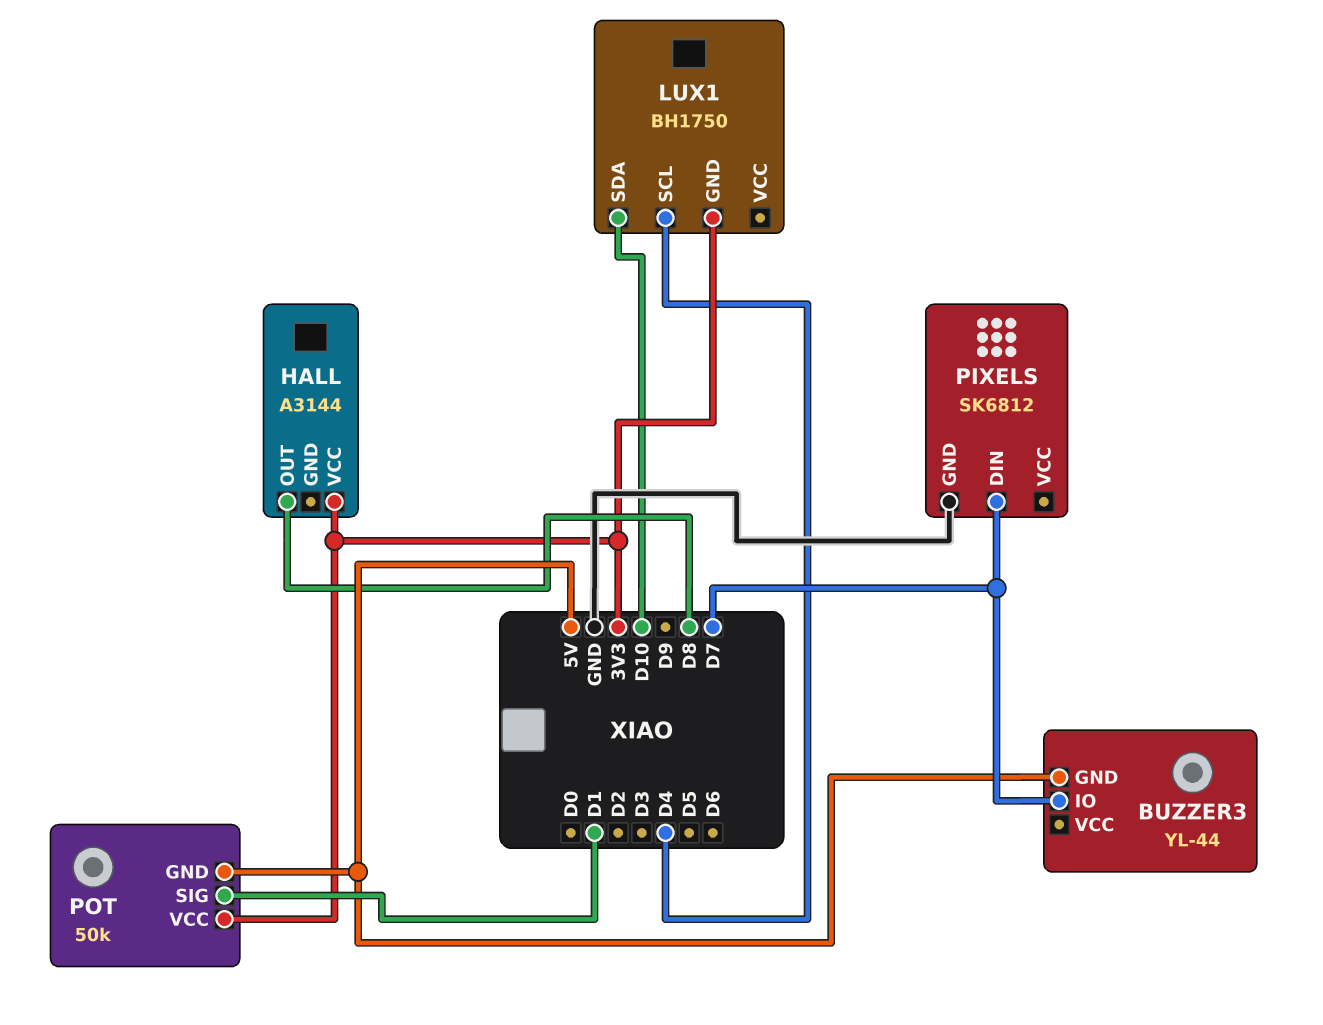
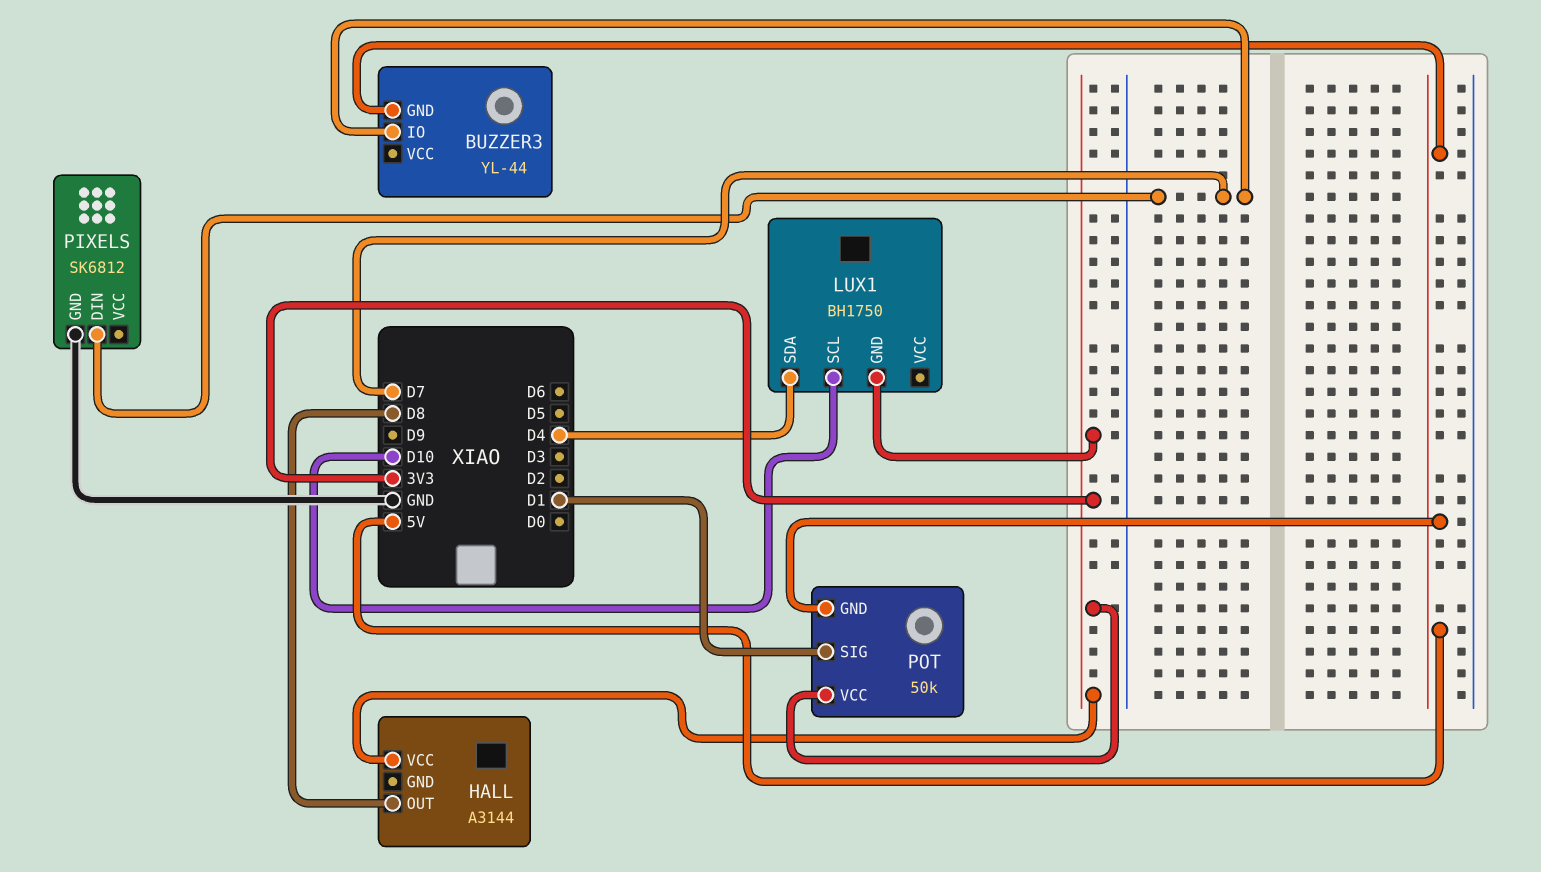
LUX1 pin SCL: D4 -> D10
LUX1 pin SDA: D10 -> D4

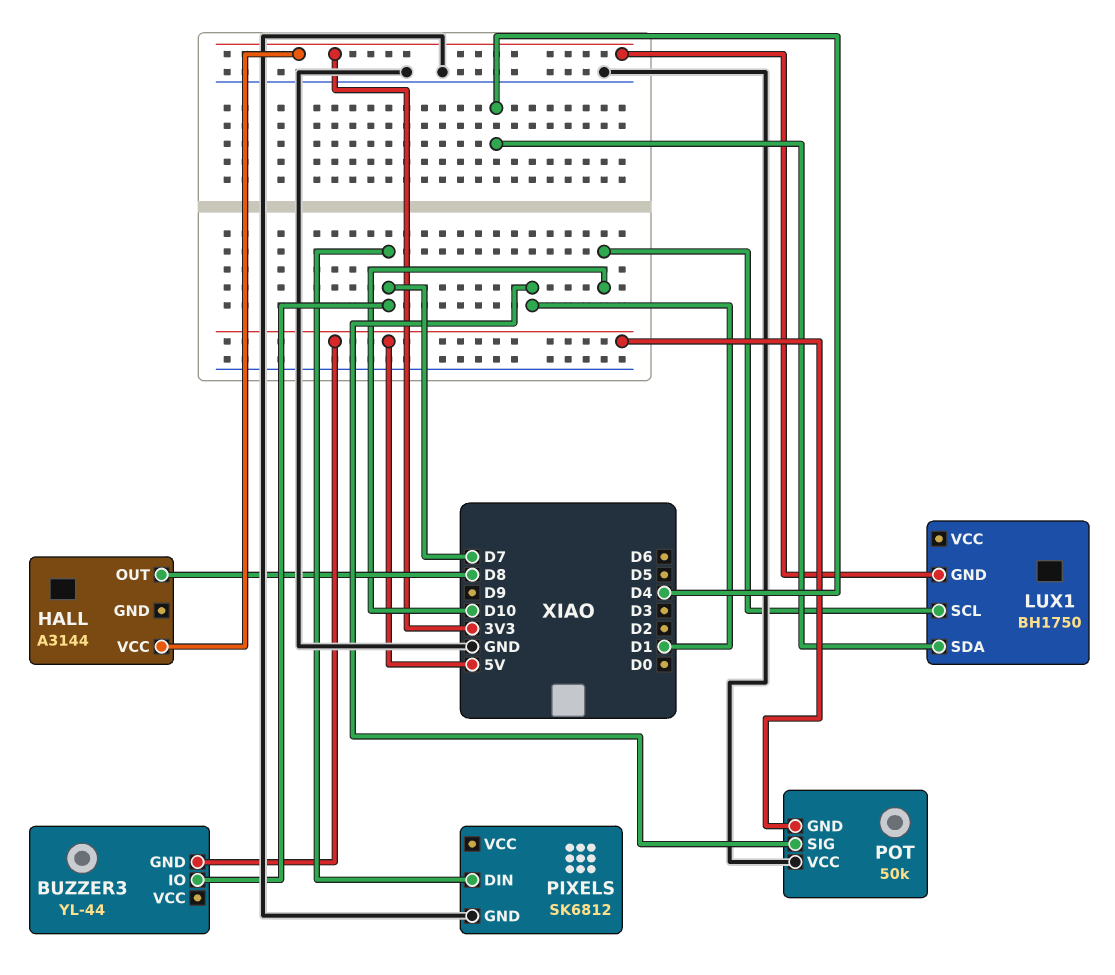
POT pin VCC: 3V3 -> GND

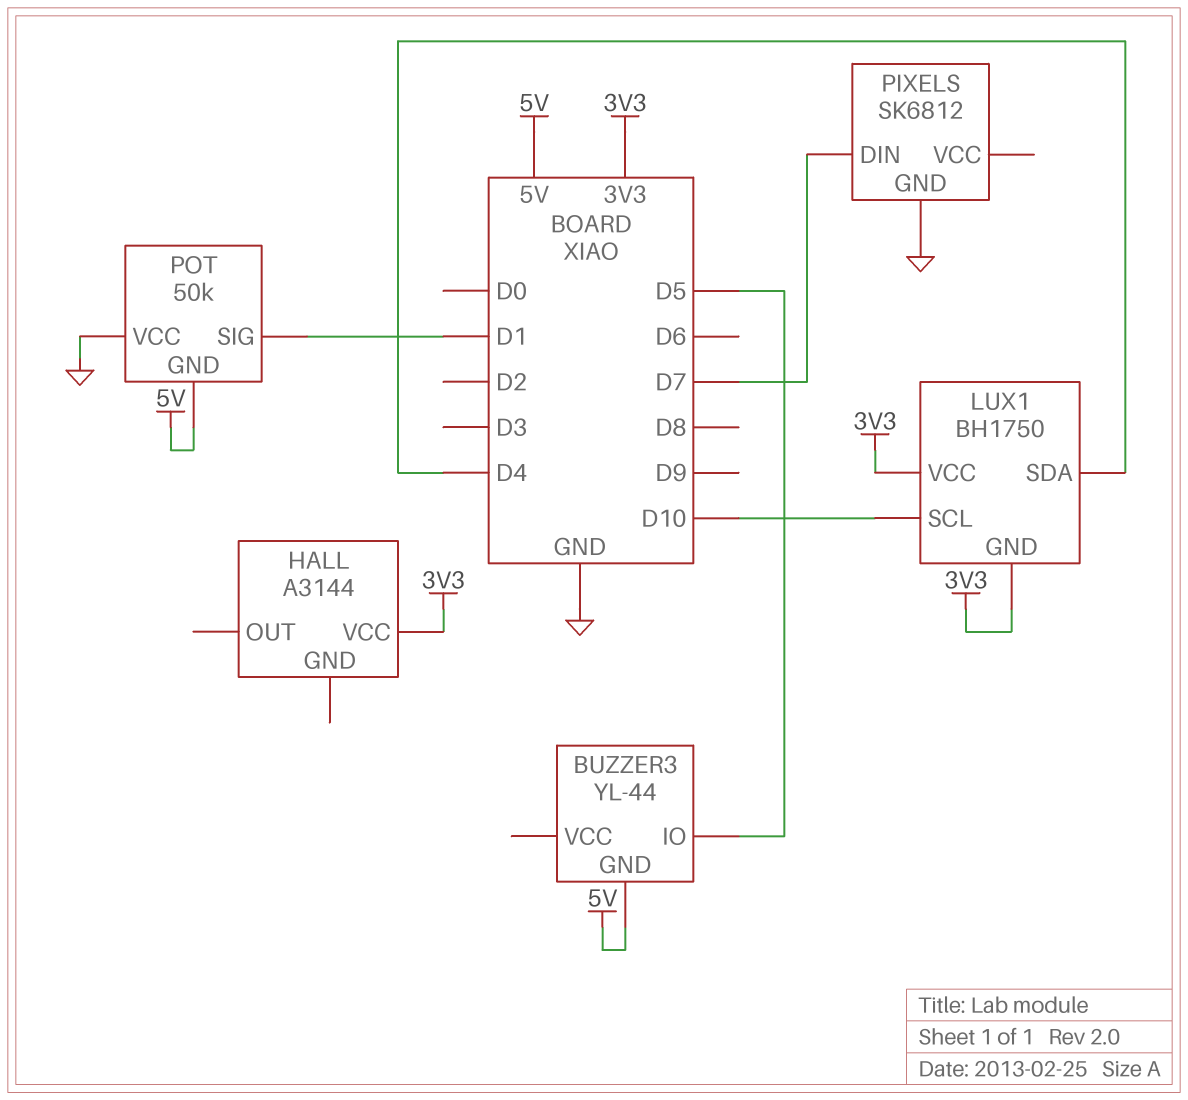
BUZZER3 pin IO: D7 -> D5
HALL pin OUT: D8 -> none
LUX1 pin VCC: none -> 3V3

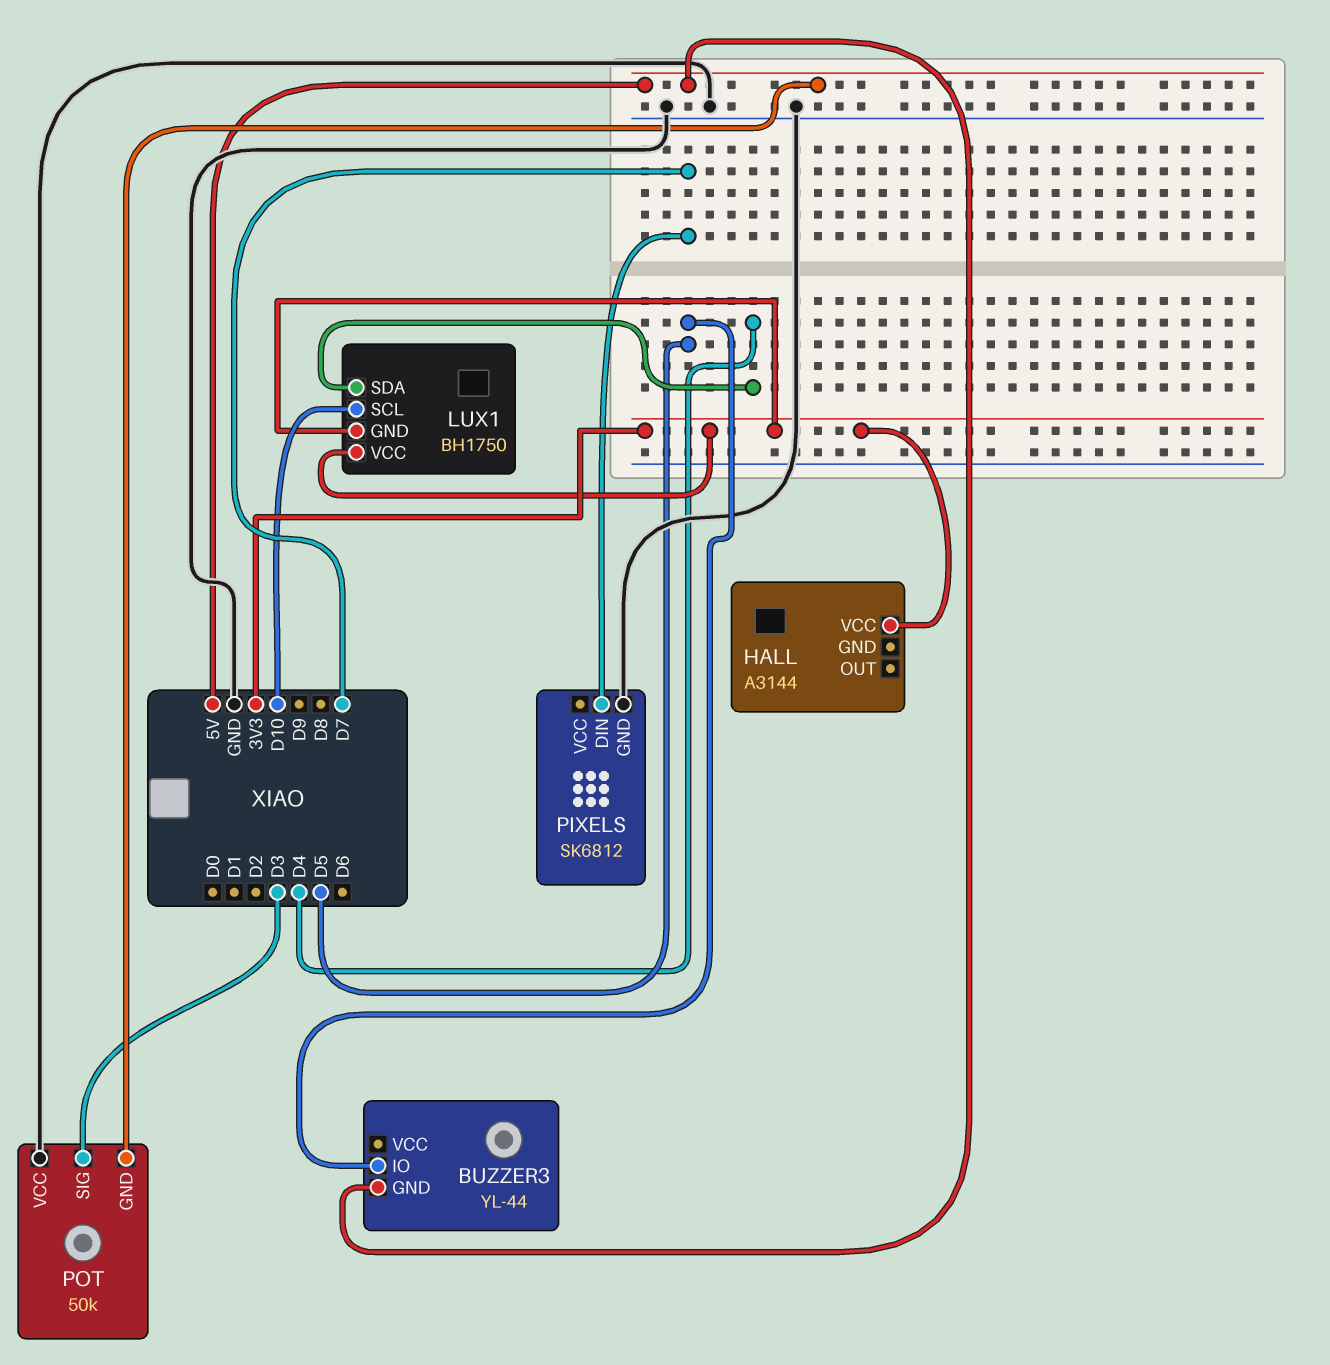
POT pin SIG: D1 -> D3

